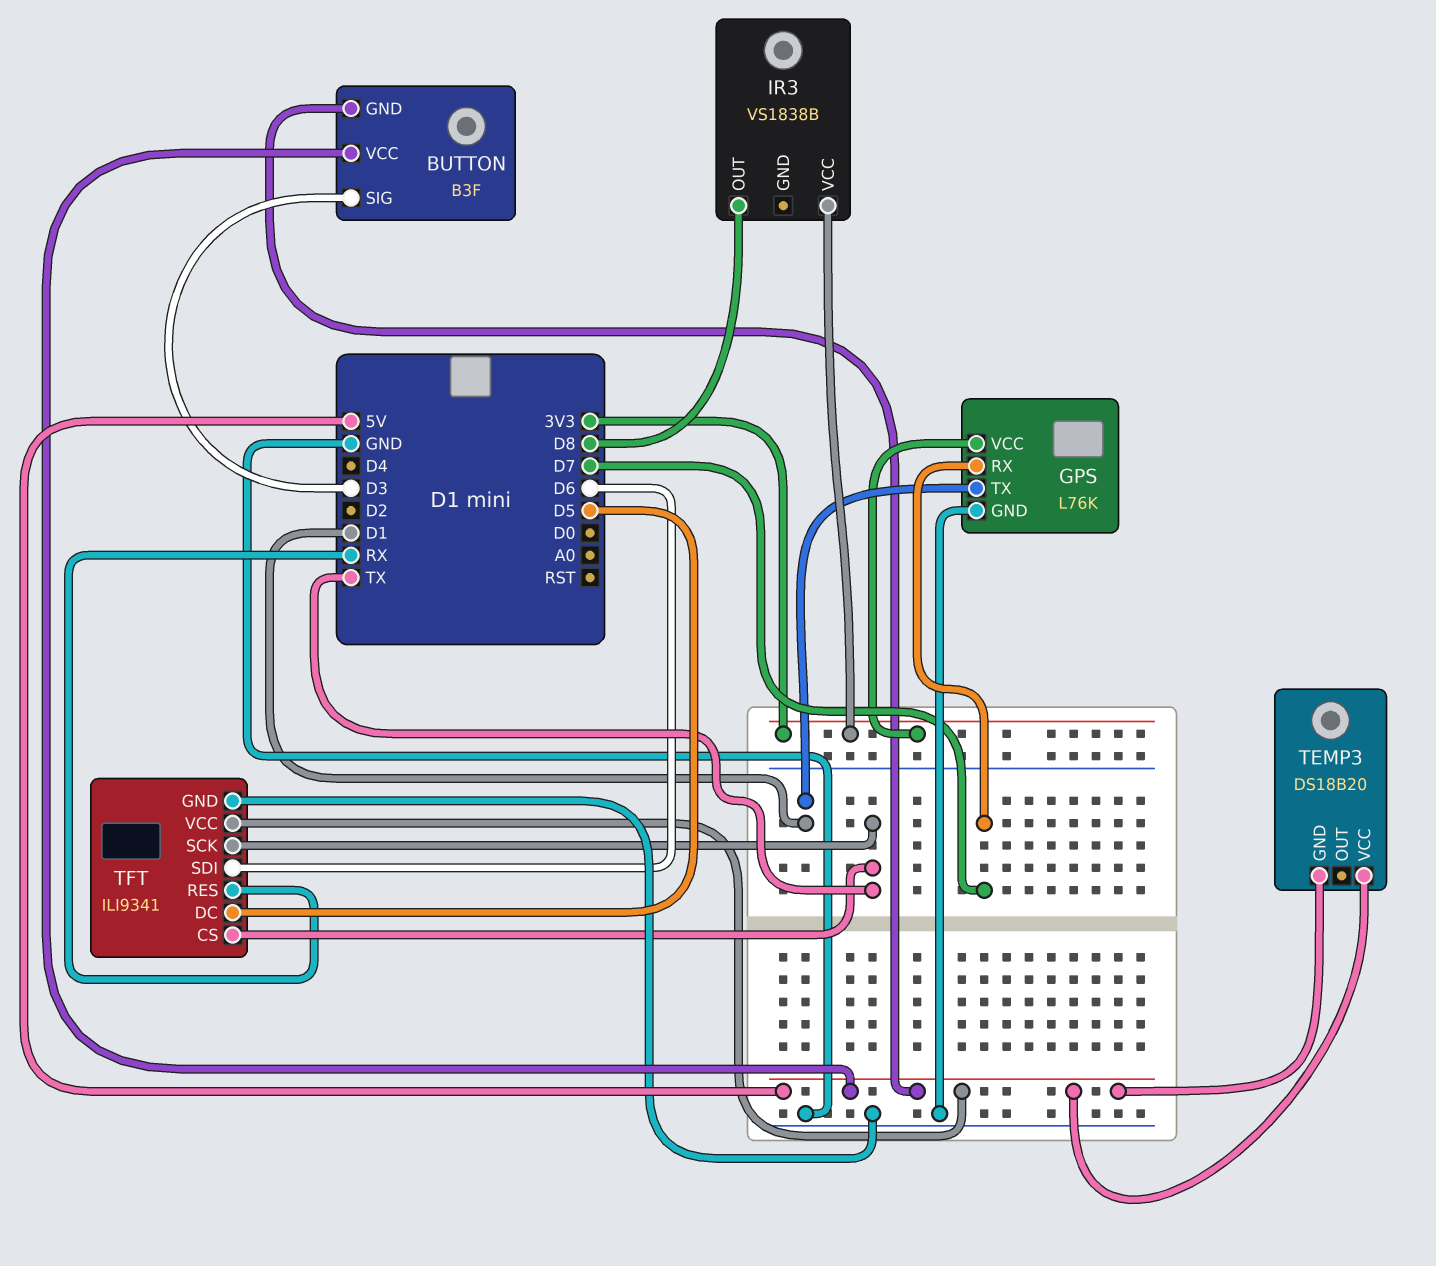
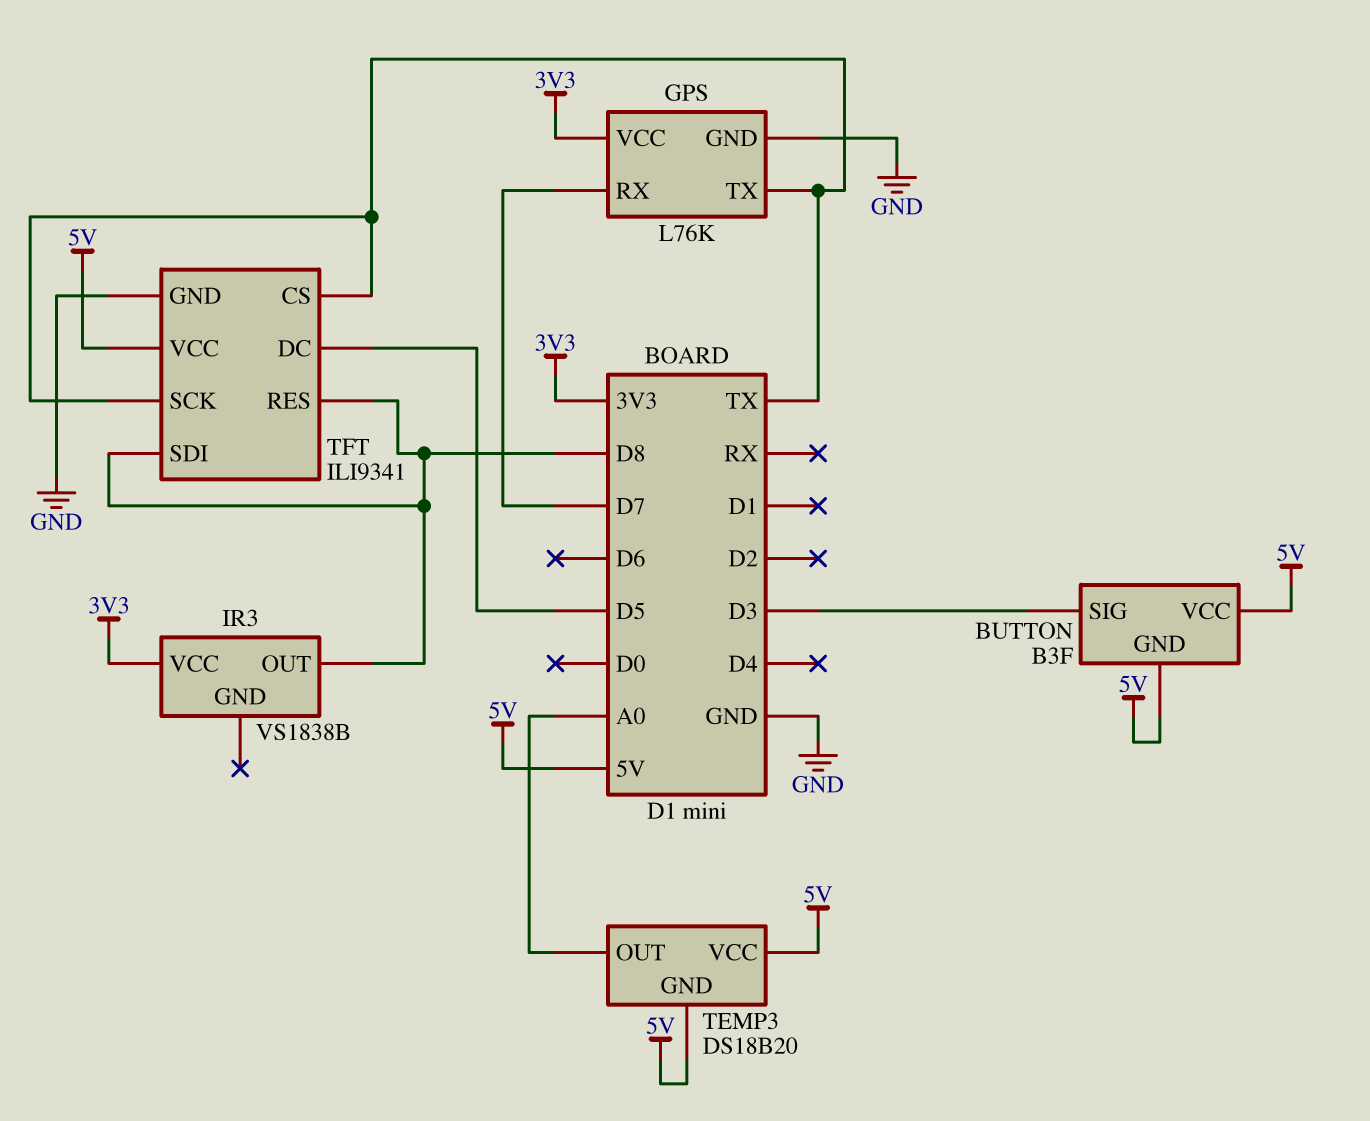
GPS pin TX: D1 -> TX
TEMP3 pin OUT: none -> A0
TFT pin RES: RX -> D8
TFT pin SDI: D6 -> D8

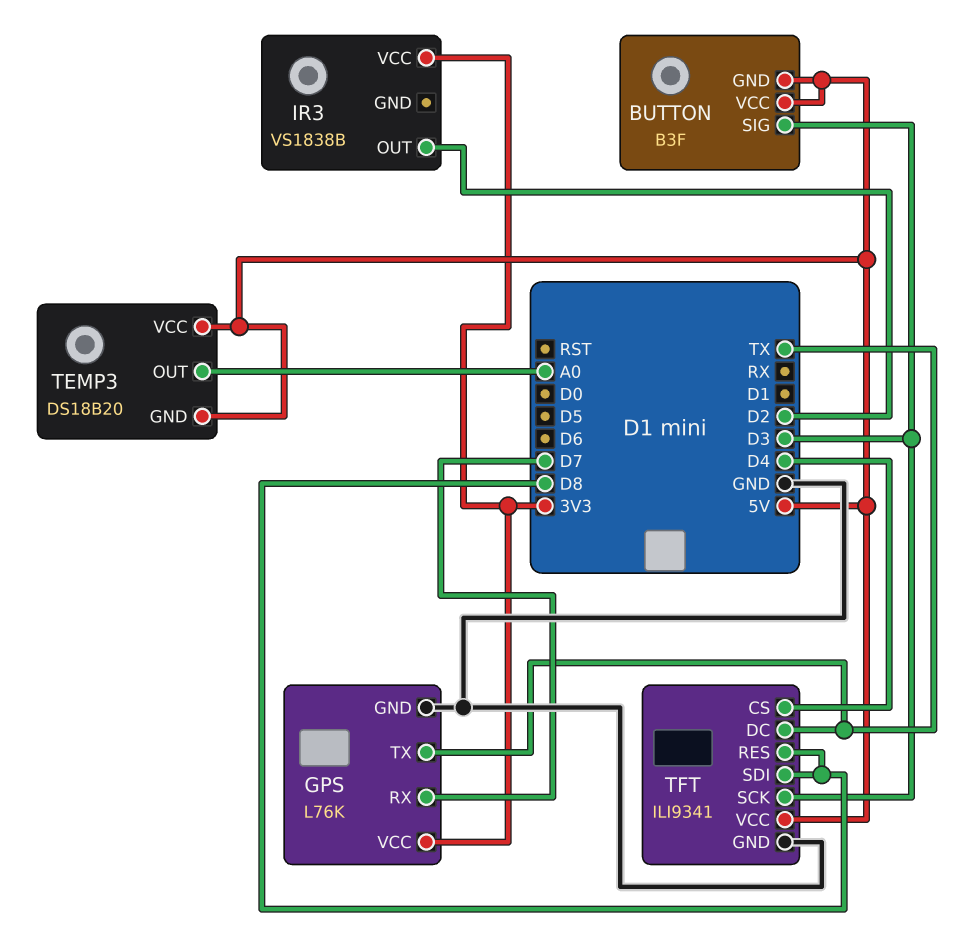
IR3 pin OUT: D8 -> D2
TFT pin CS: TX -> D4
TFT pin DC: D5 -> TX
TFT pin SCK: TX -> D3

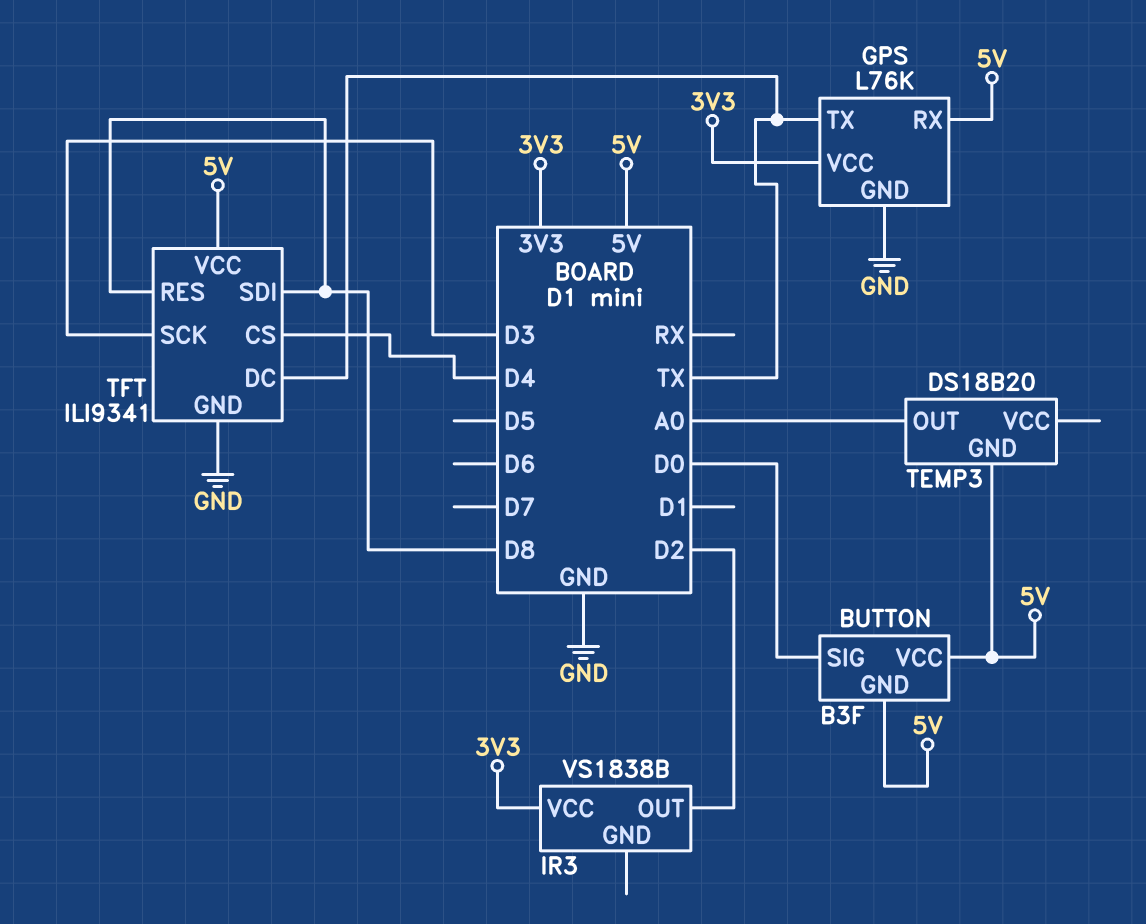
BUTTON pin SIG: D3 -> D0
GPS pin RX: D7 -> 5V
TEMP3 pin VCC: 5V -> none

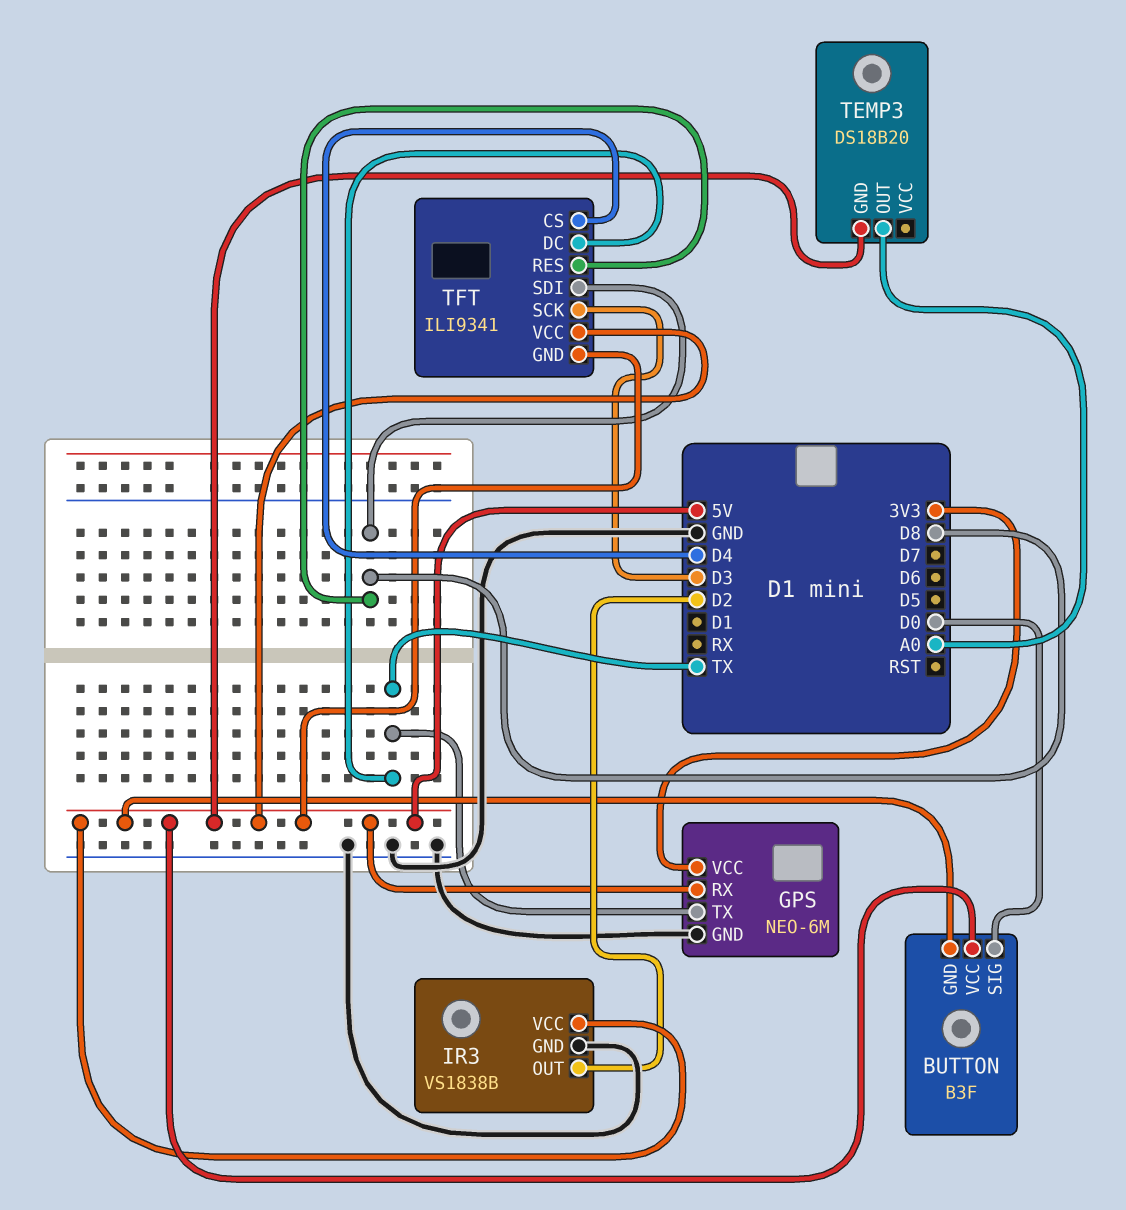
GPS: L76K -> NEO-6M
IR3 pin GND: none -> GND
IR3 pin VCC: 3V3 -> 5V
TFT pin GND: GND -> 5V

